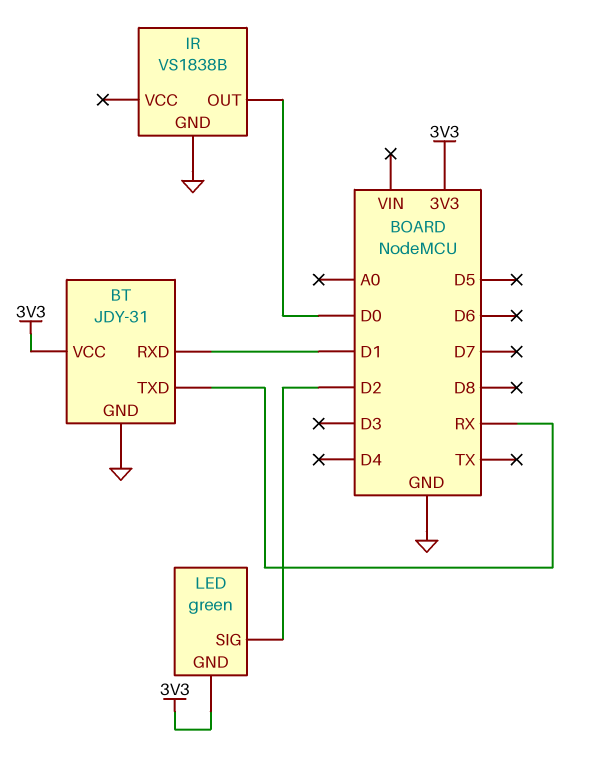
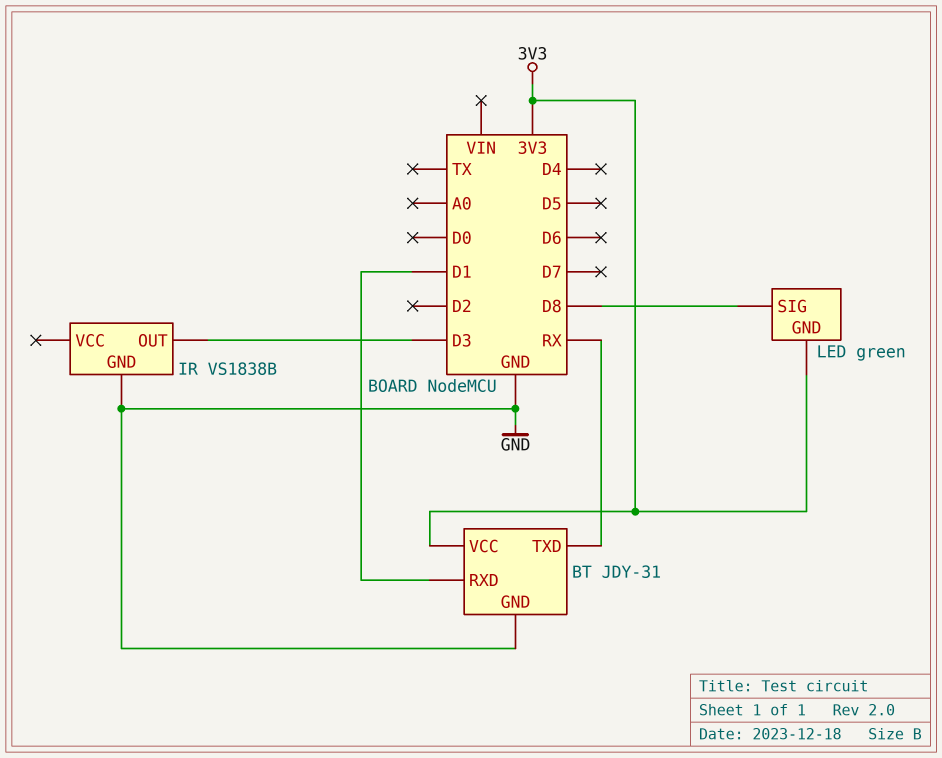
IR pin OUT: D0 -> D3
LED pin SIG: D2 -> D8

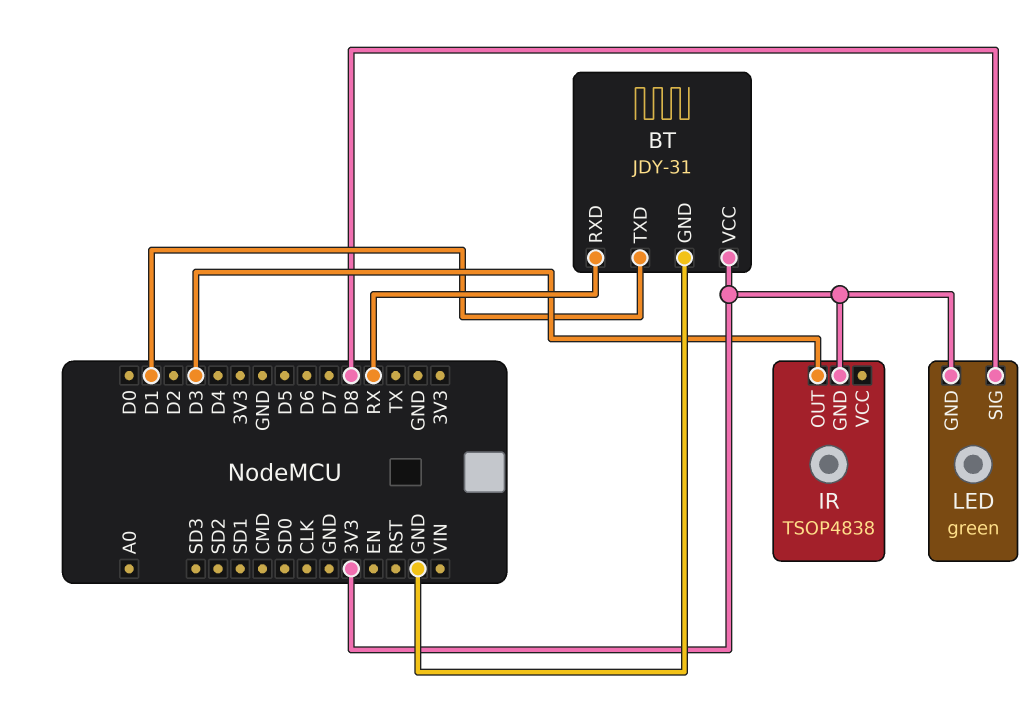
BT pin RXD: D1 -> RX
BT pin TXD: RX -> D1
IR: VS1838B -> TSOP4838
IR pin GND: GND -> 3V3

